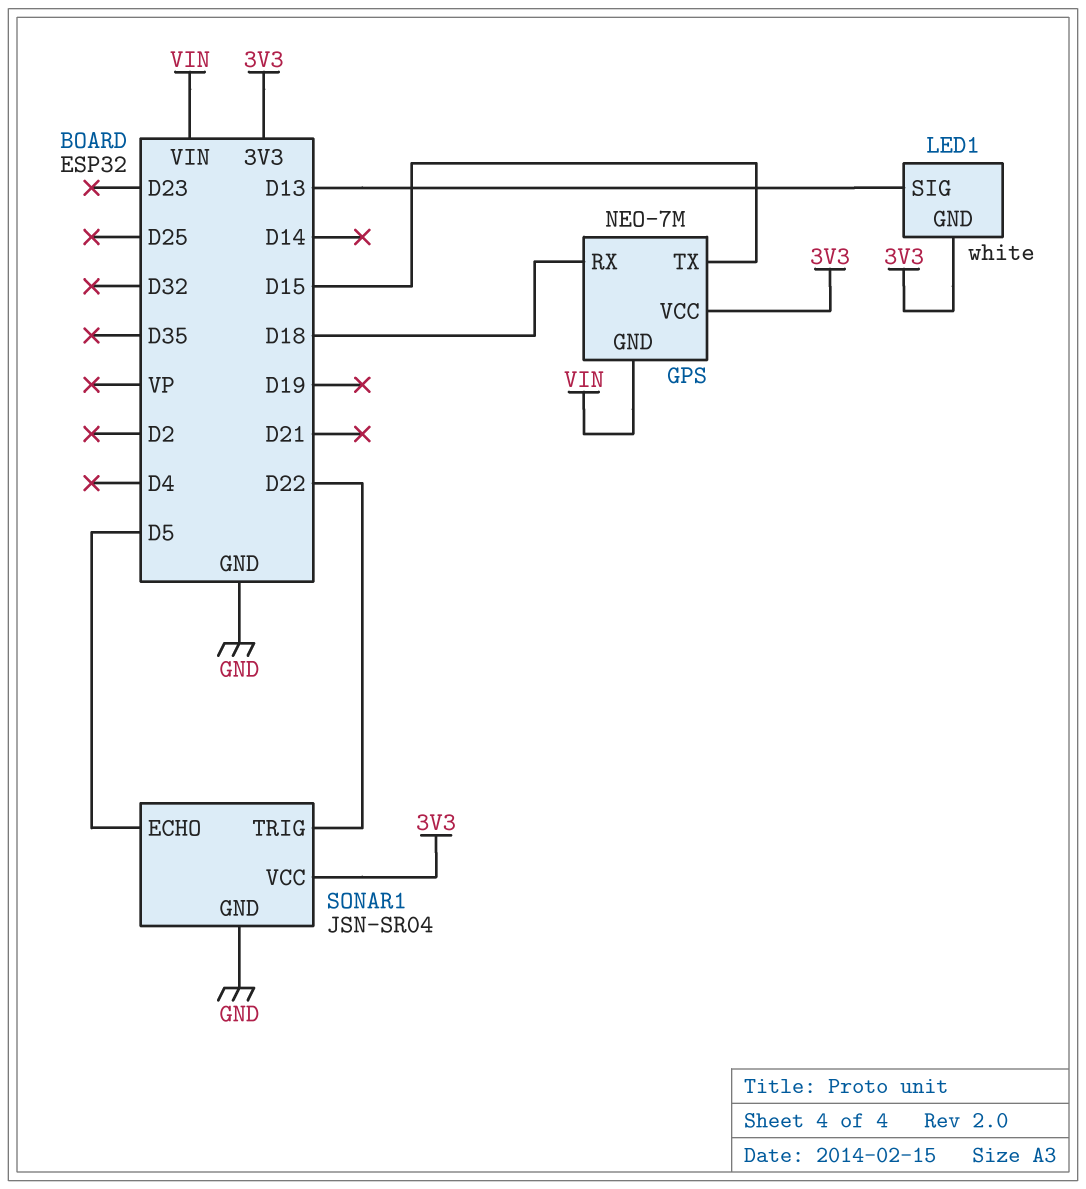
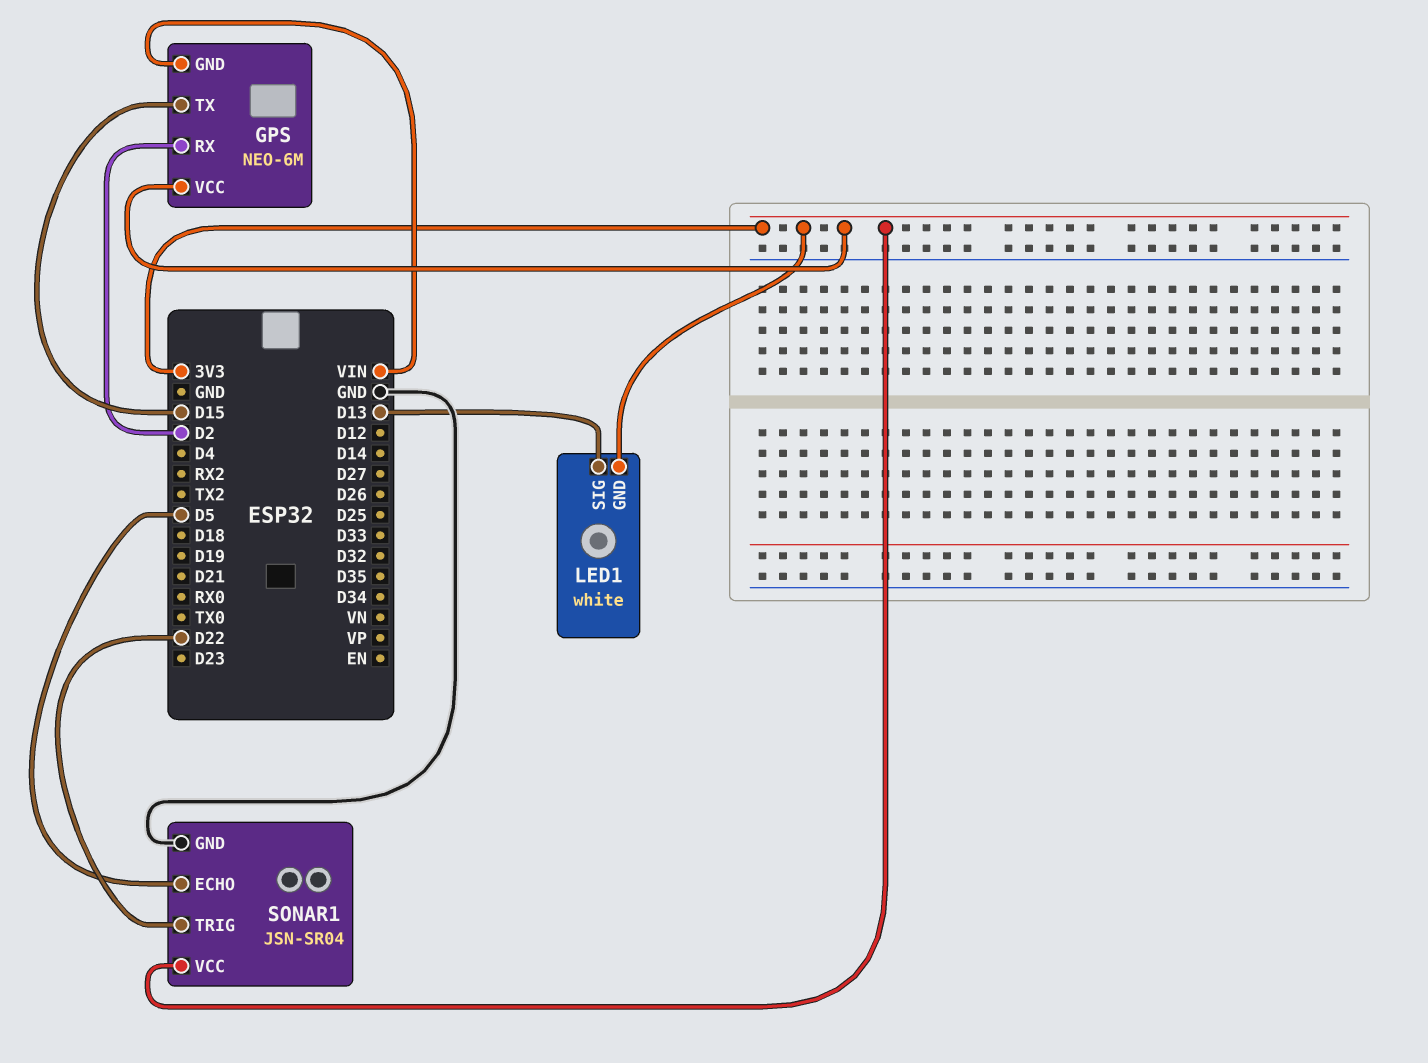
GPS: NEO-7M -> NEO-6M
GPS pin RX: D18 -> D2

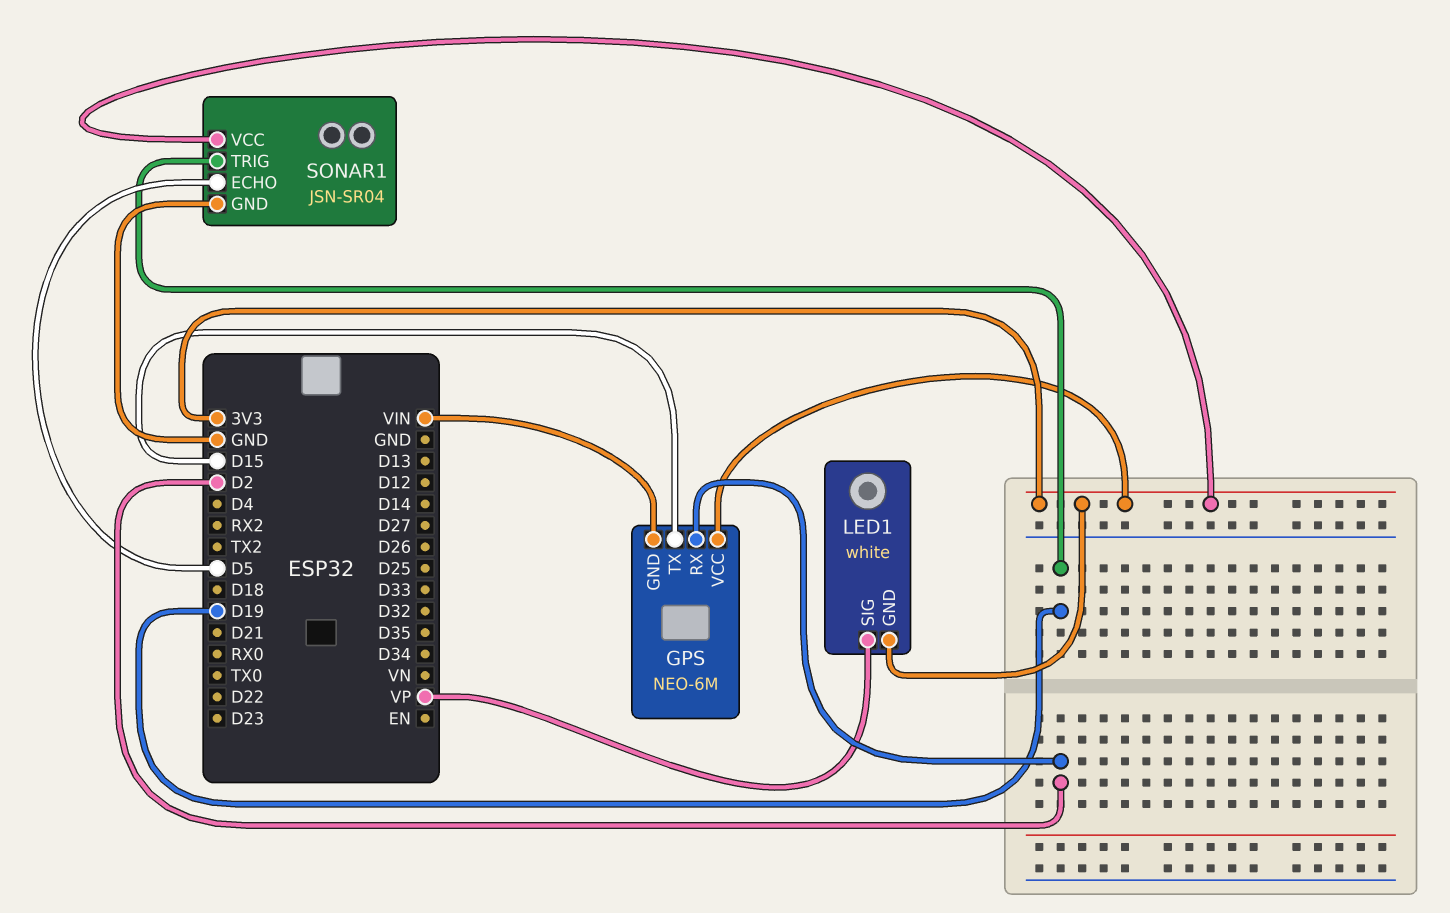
LED1 pin SIG: D13 -> VP
SONAR1 pin TRIG: D22 -> D19

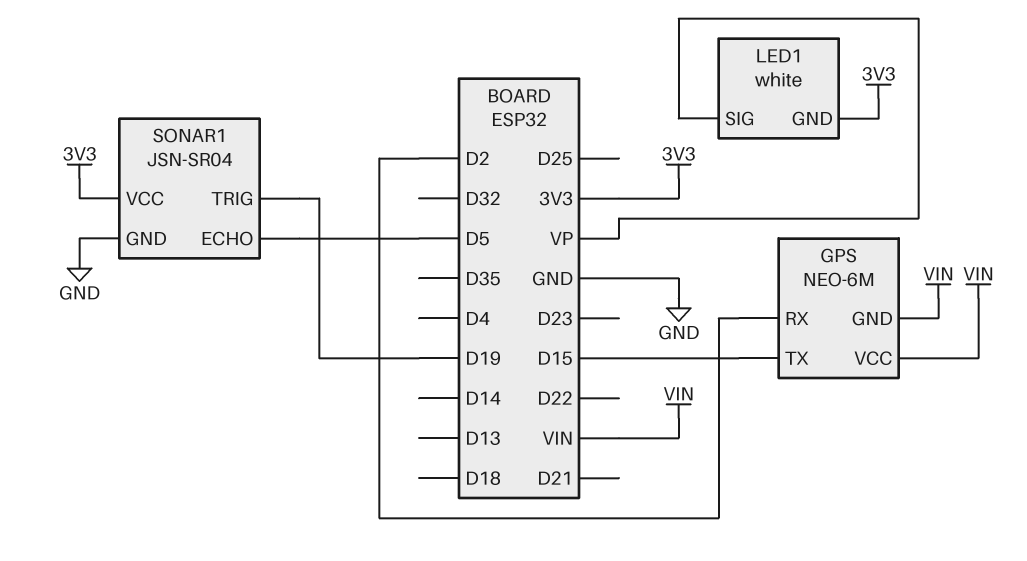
GPS pin VCC: 3V3 -> VIN

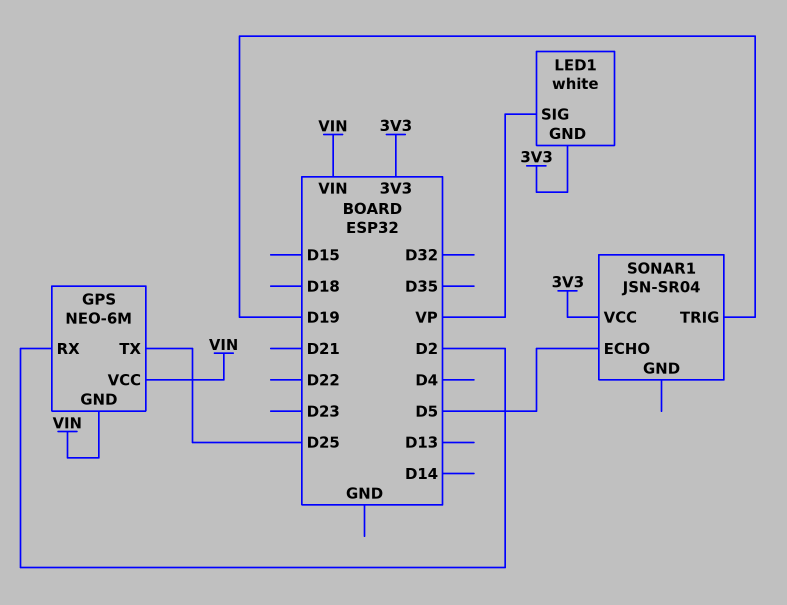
GPS pin TX: D15 -> D25
SONAR1 pin GND: GND -> none

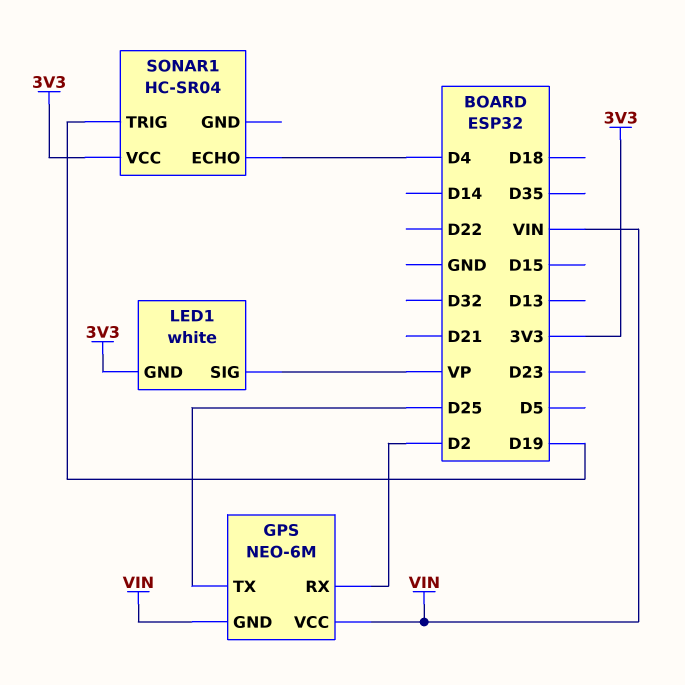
SONAR1: JSN-SR04 -> HC-SR04
SONAR1 pin ECHO: D5 -> D4

